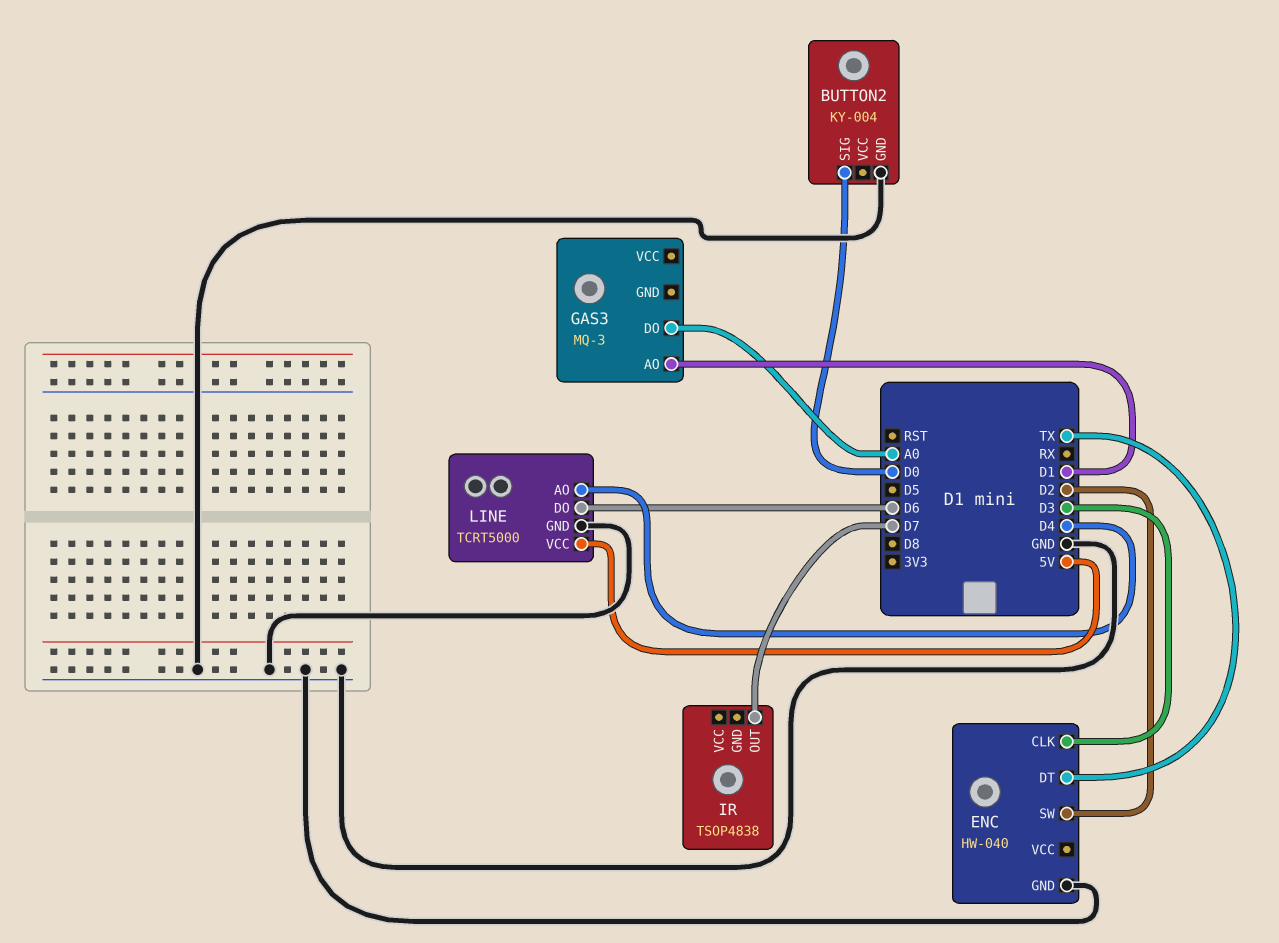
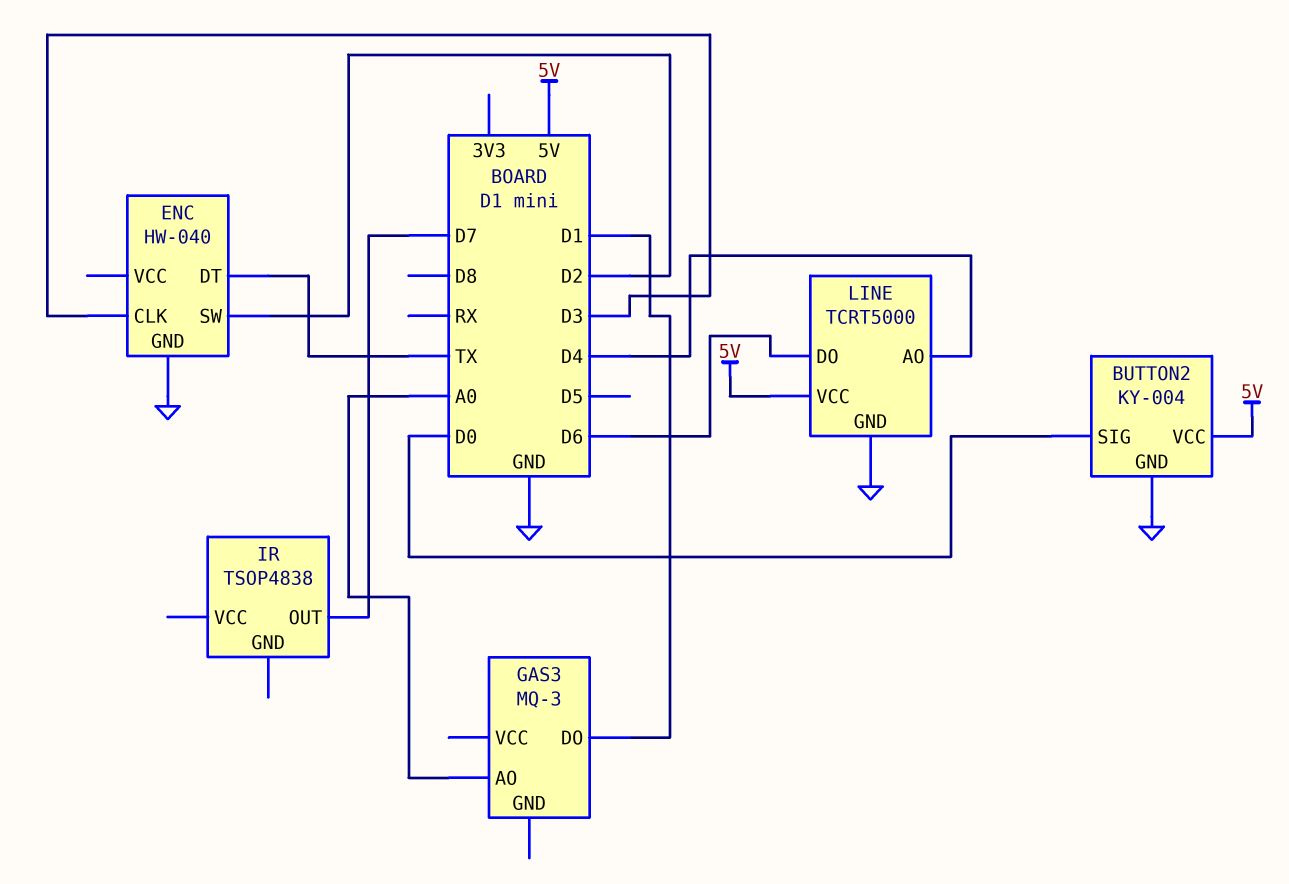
BUTTON2 pin VCC: none -> 5V
GAS3 pin AO: D1 -> A0
GAS3 pin DO: A0 -> D1

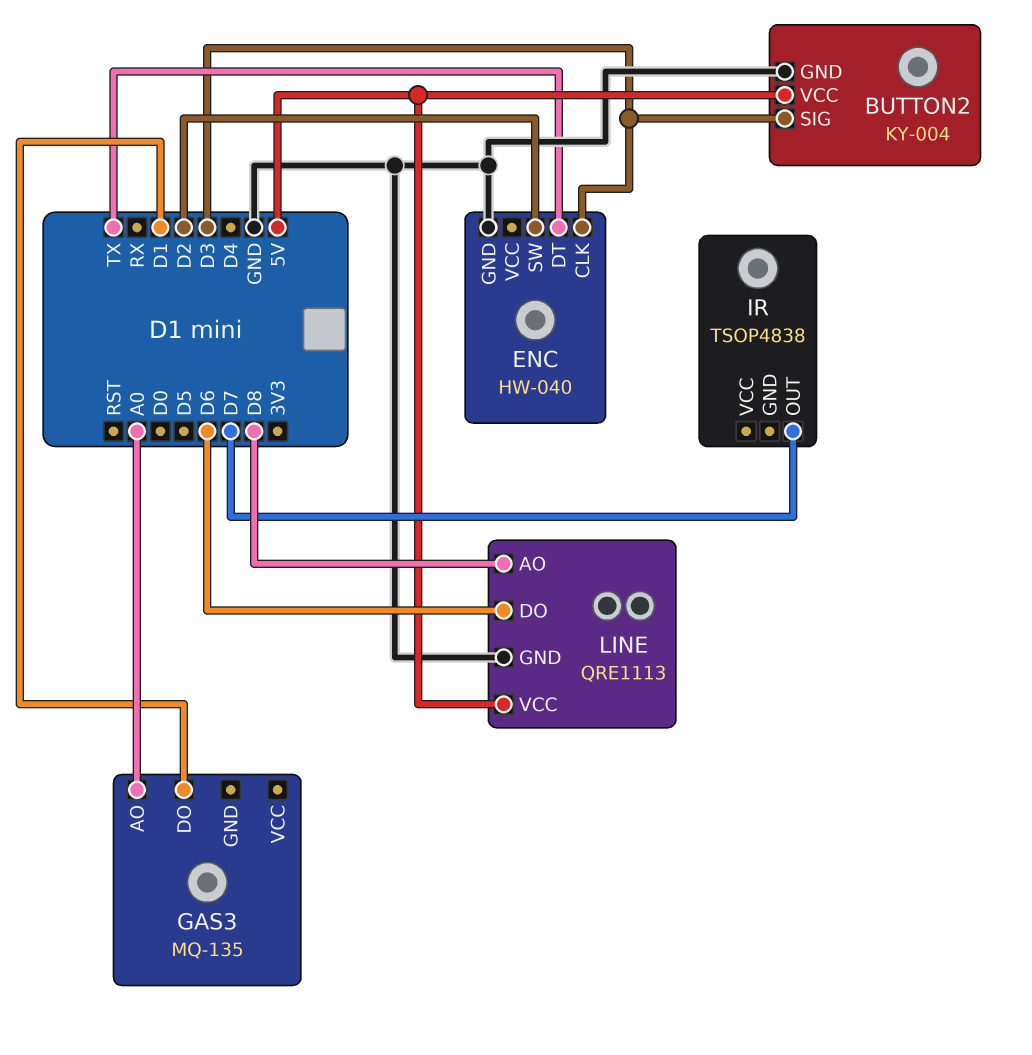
BUTTON2 pin SIG: D0 -> D3
GAS3: MQ-3 -> MQ-135
LINE: TCRT5000 -> QRE1113
LINE pin AO: D4 -> D8

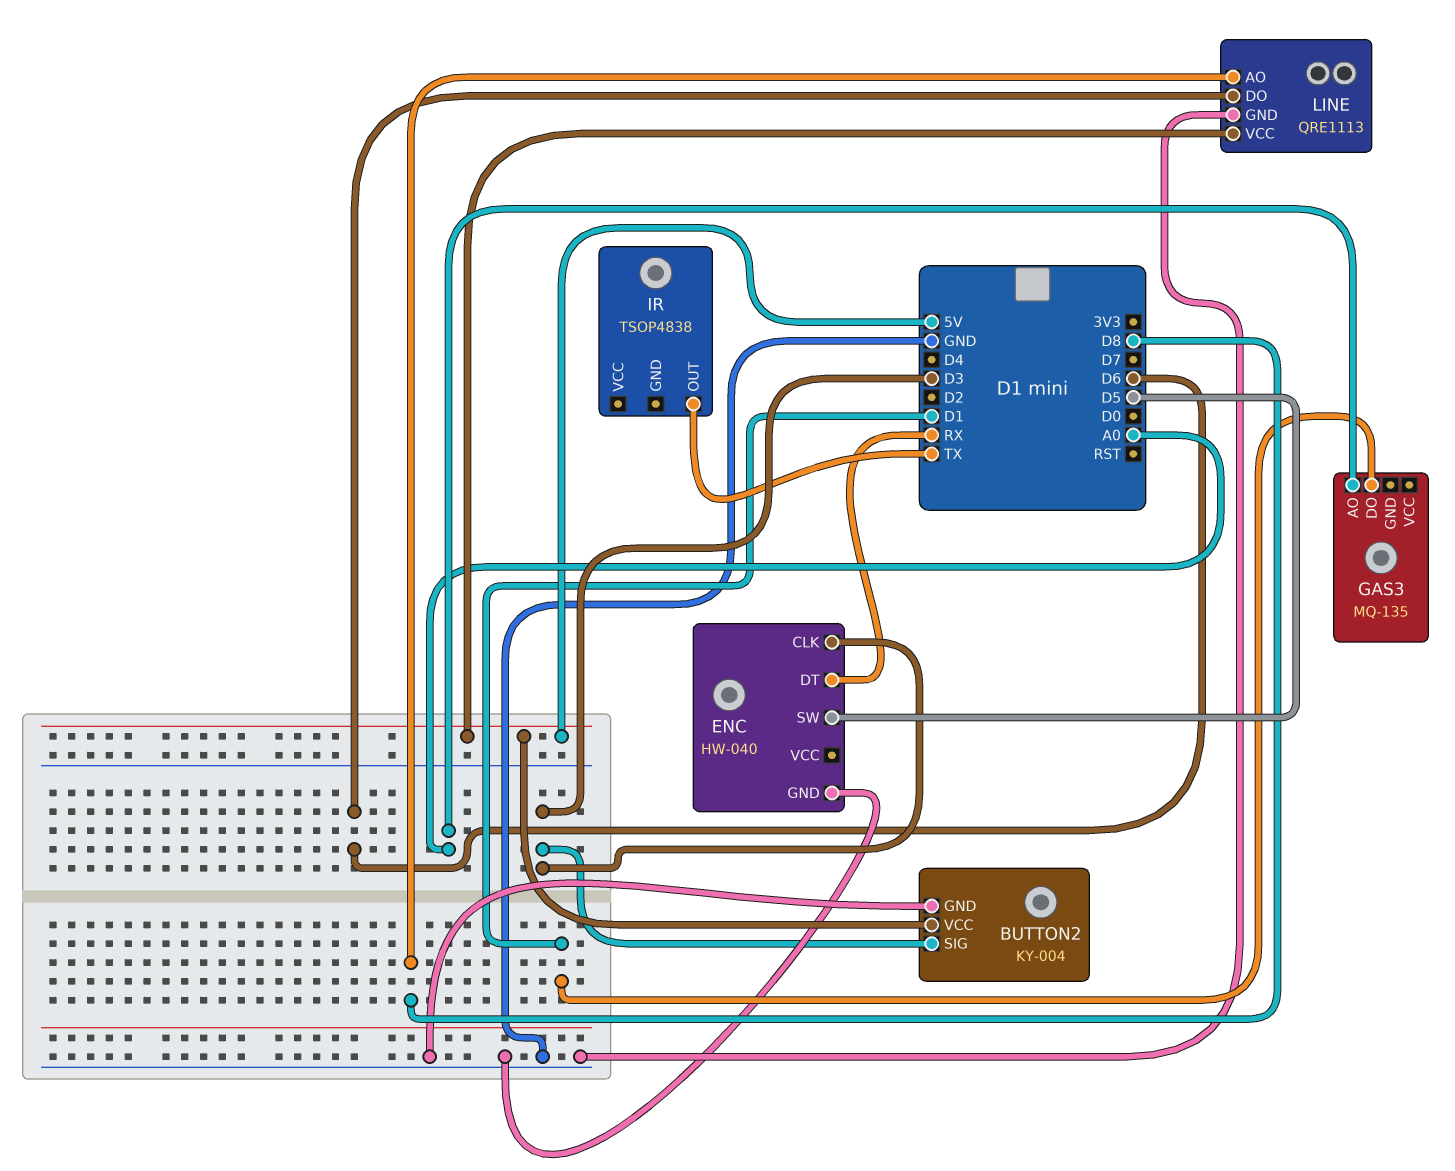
ENC pin DT: TX -> RX
ENC pin SW: D2 -> D5
IR pin OUT: D7 -> TX

